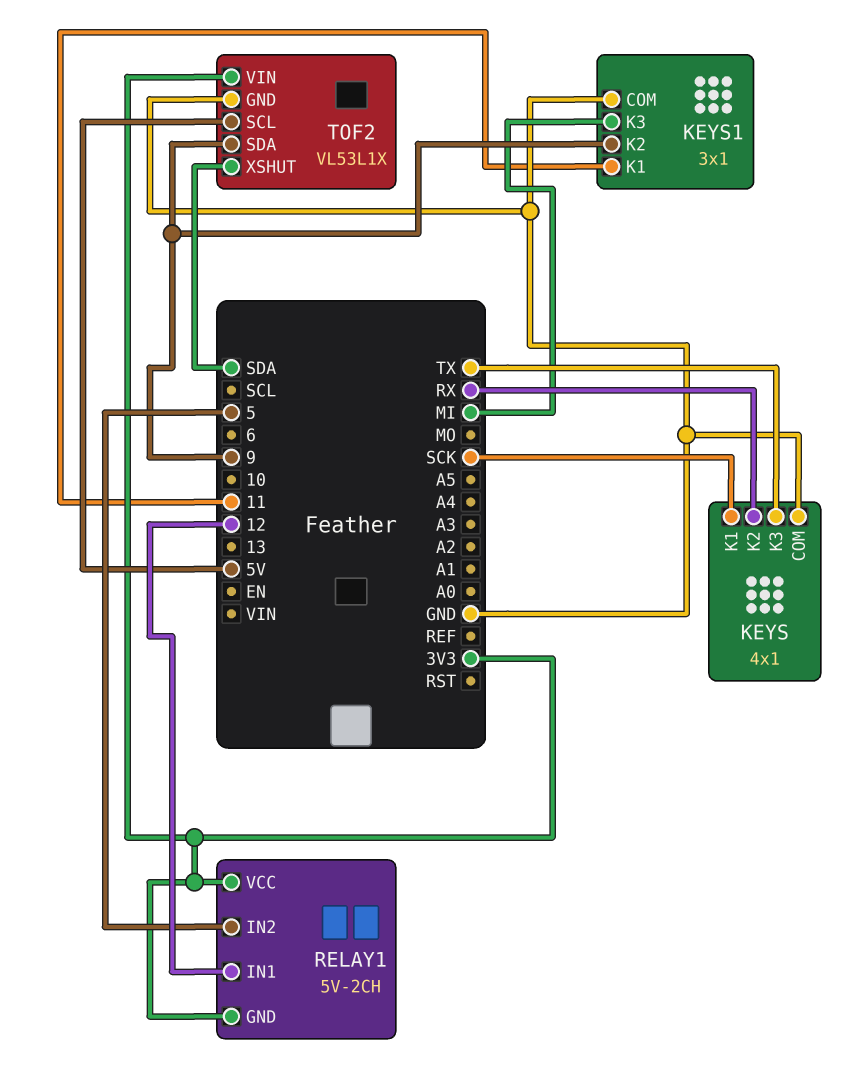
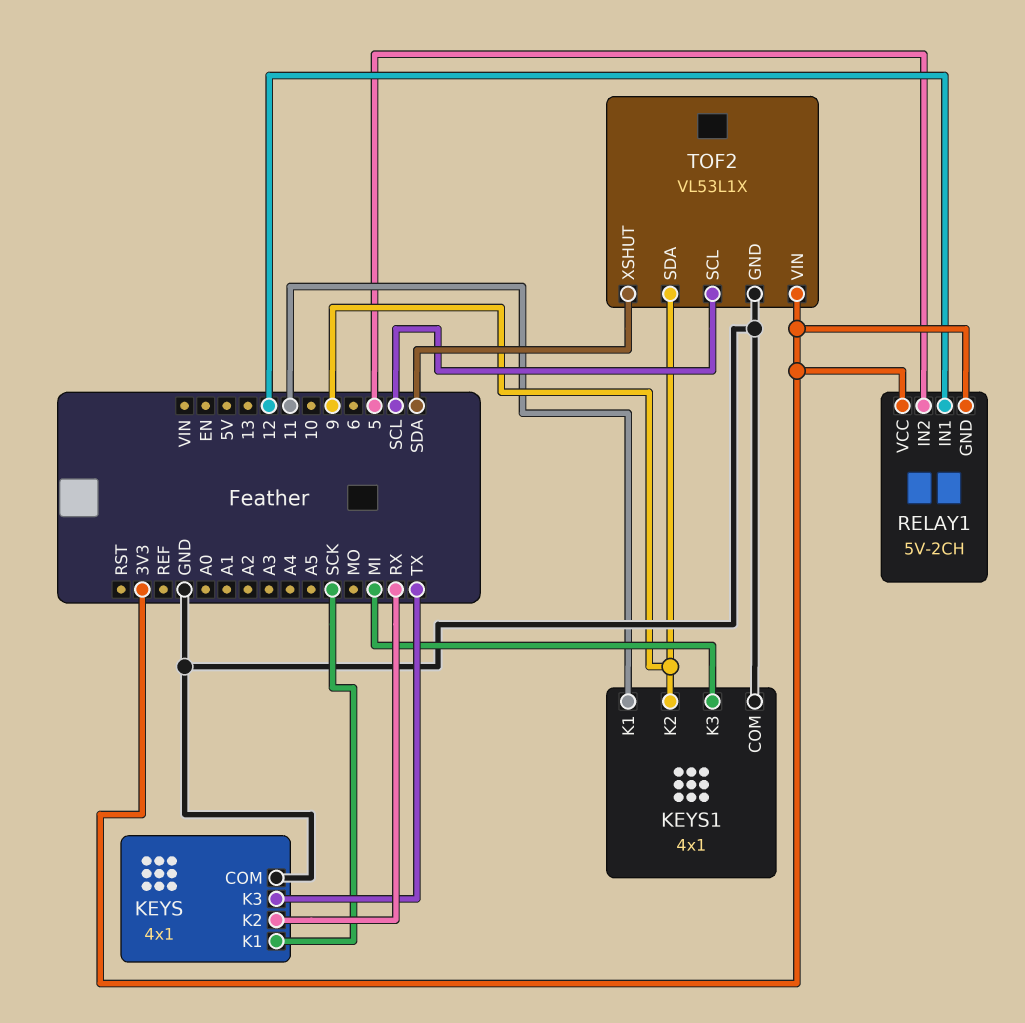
KEYS1: 3x1 -> 4x1
TOF2 pin SCL: 5V -> SCL

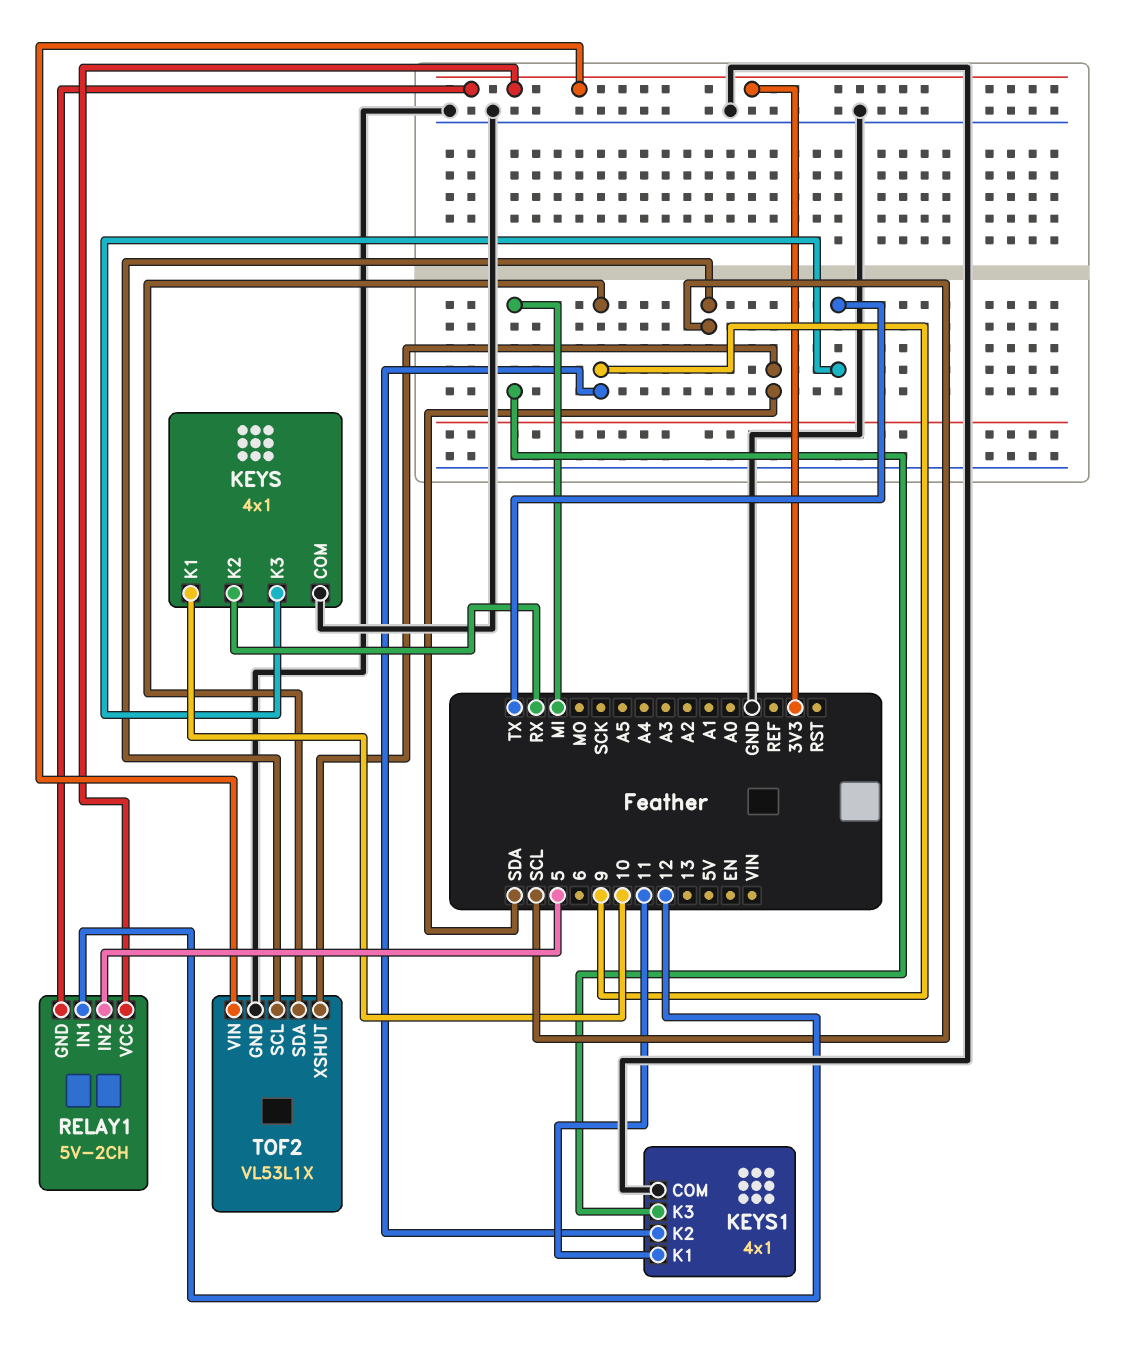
KEYS pin K1: SCK -> 10

